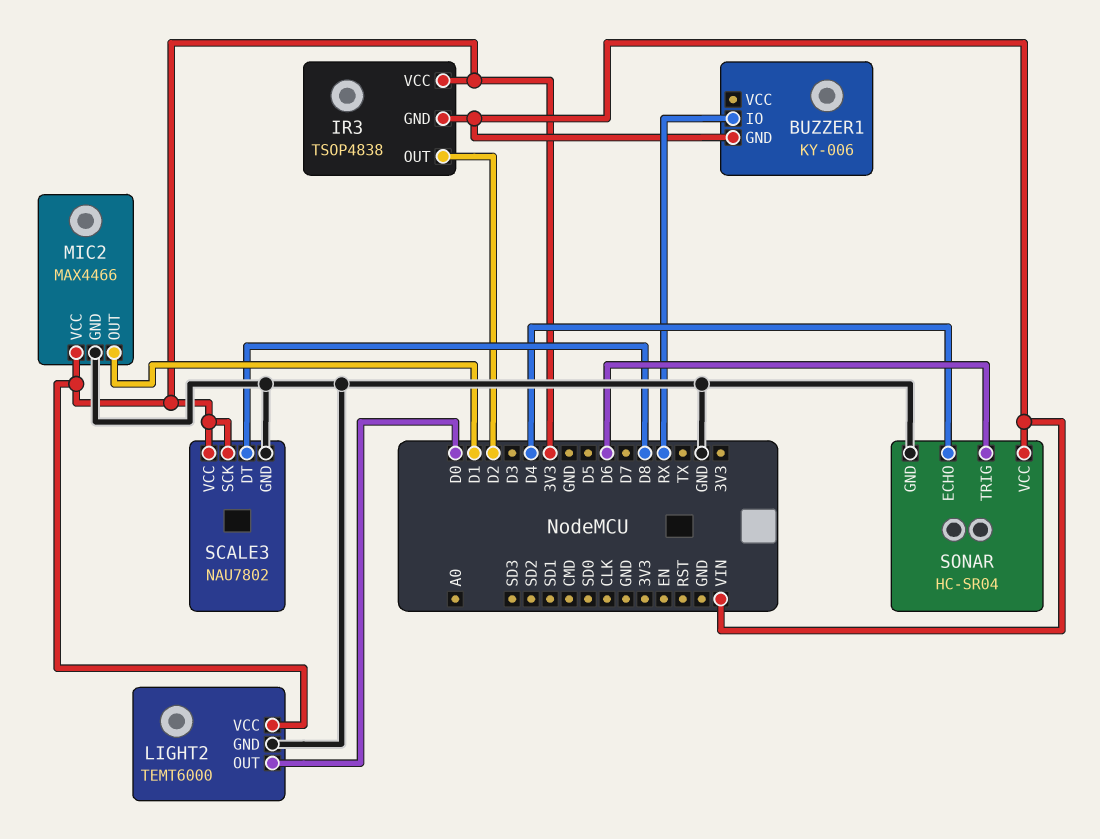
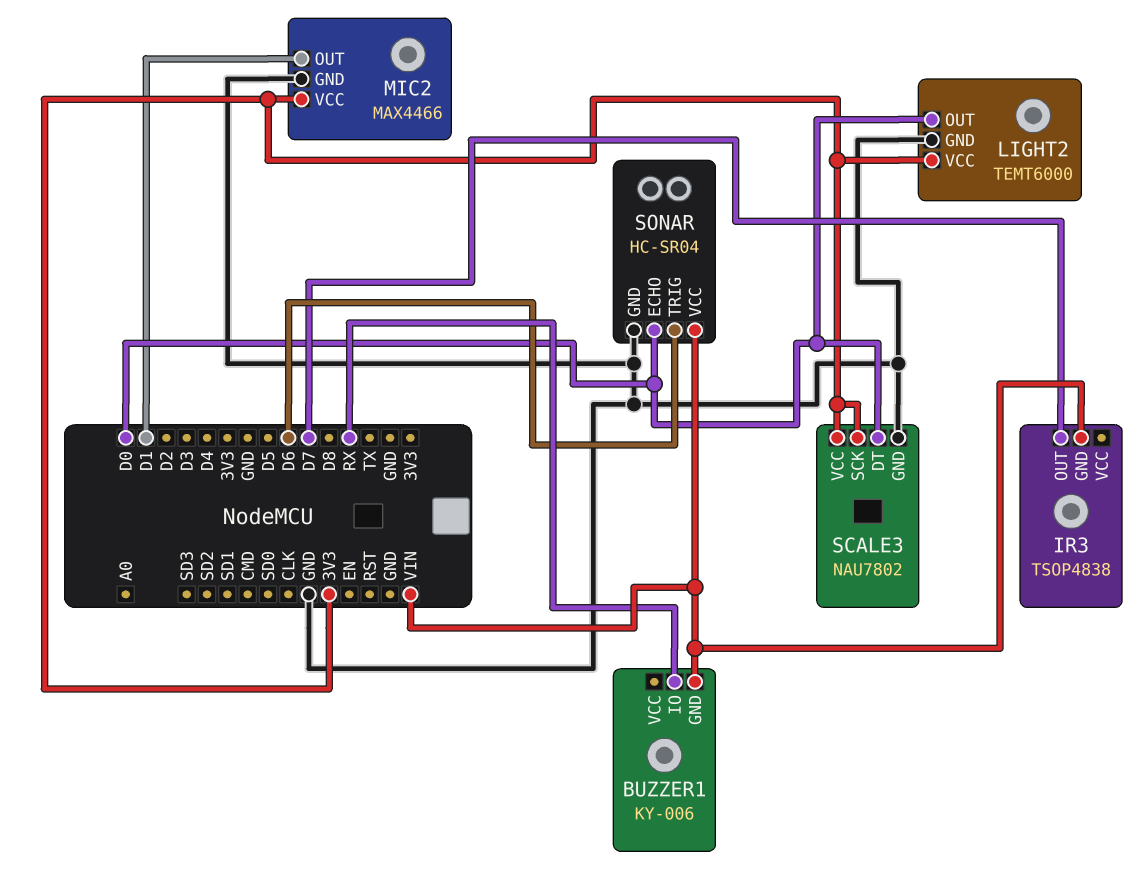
IR3 pin OUT: D2 -> D7
IR3 pin VCC: 3V3 -> none
SCALE3 pin DT: D8 -> D0
SONAR pin ECHO: D4 -> D0

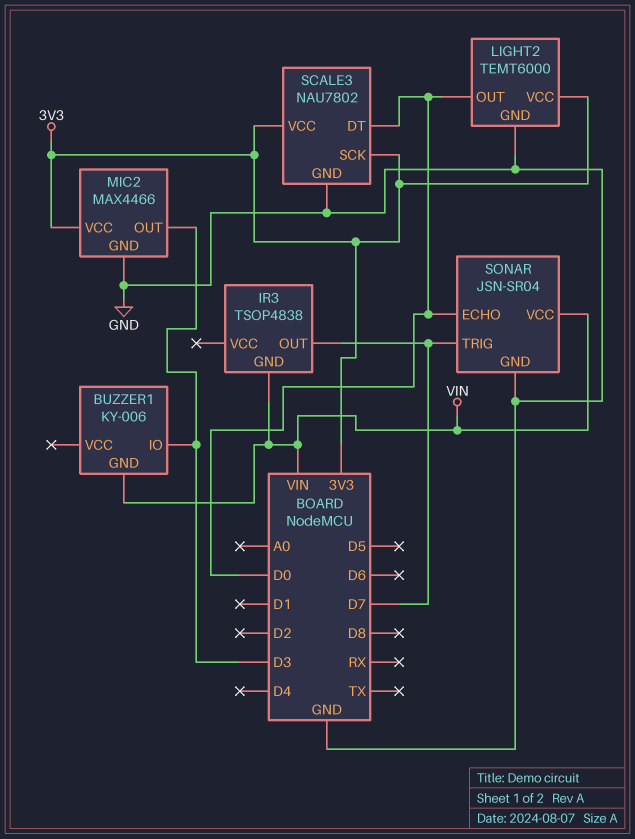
BUZZER1 pin IO: RX -> D3
MIC2 pin OUT: D1 -> D3
SONAR: HC-SR04 -> JSN-SR04
SONAR pin TRIG: D6 -> D7

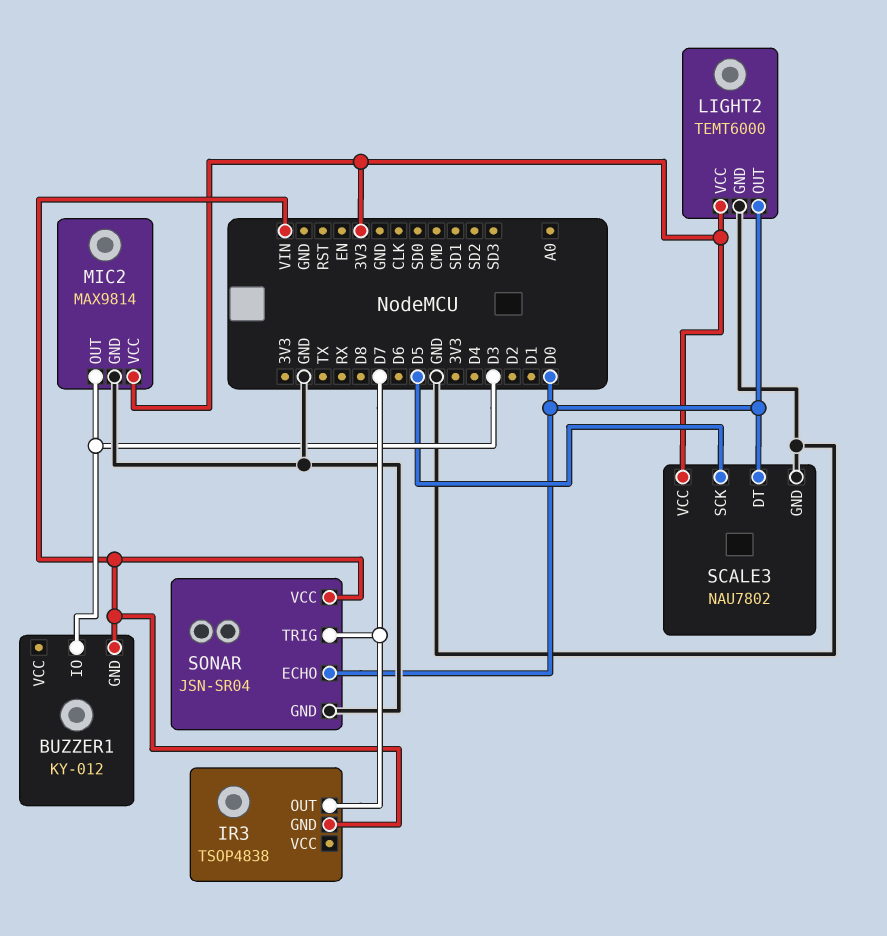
BUZZER1: KY-006 -> KY-012
MIC2: MAX4466 -> MAX9814
SCALE3 pin SCK: 3V3 -> D5

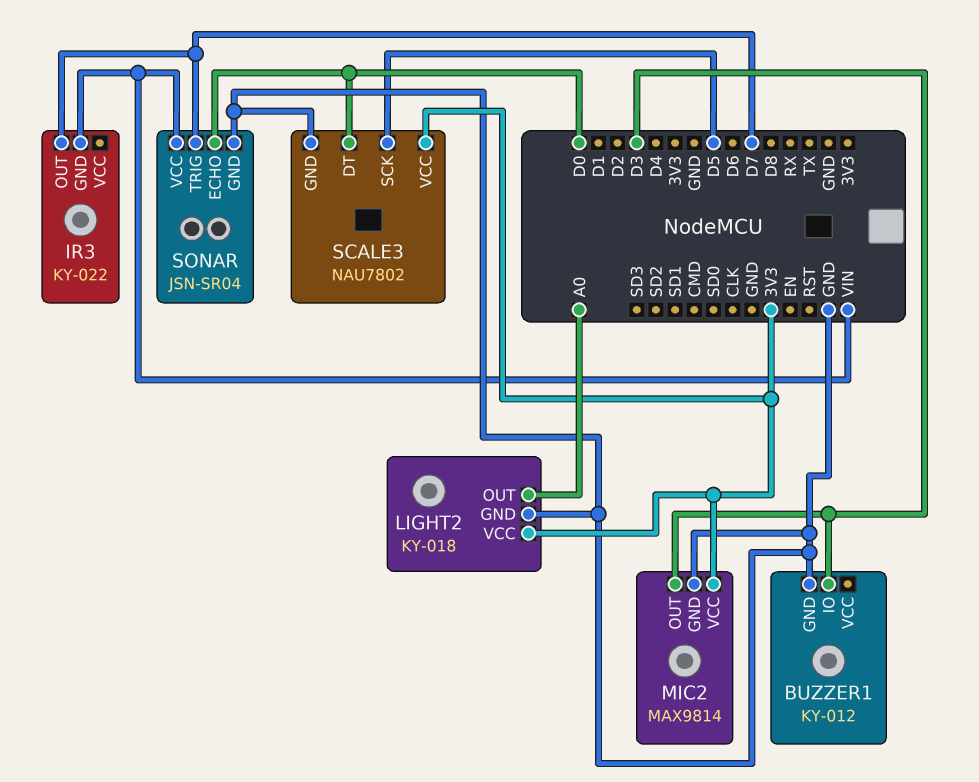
BUZZER1 pin GND: VIN -> GND
IR3: TSOP4838 -> KY-022
LIGHT2: TEMT6000 -> KY-018
LIGHT2 pin OUT: D0 -> A0

